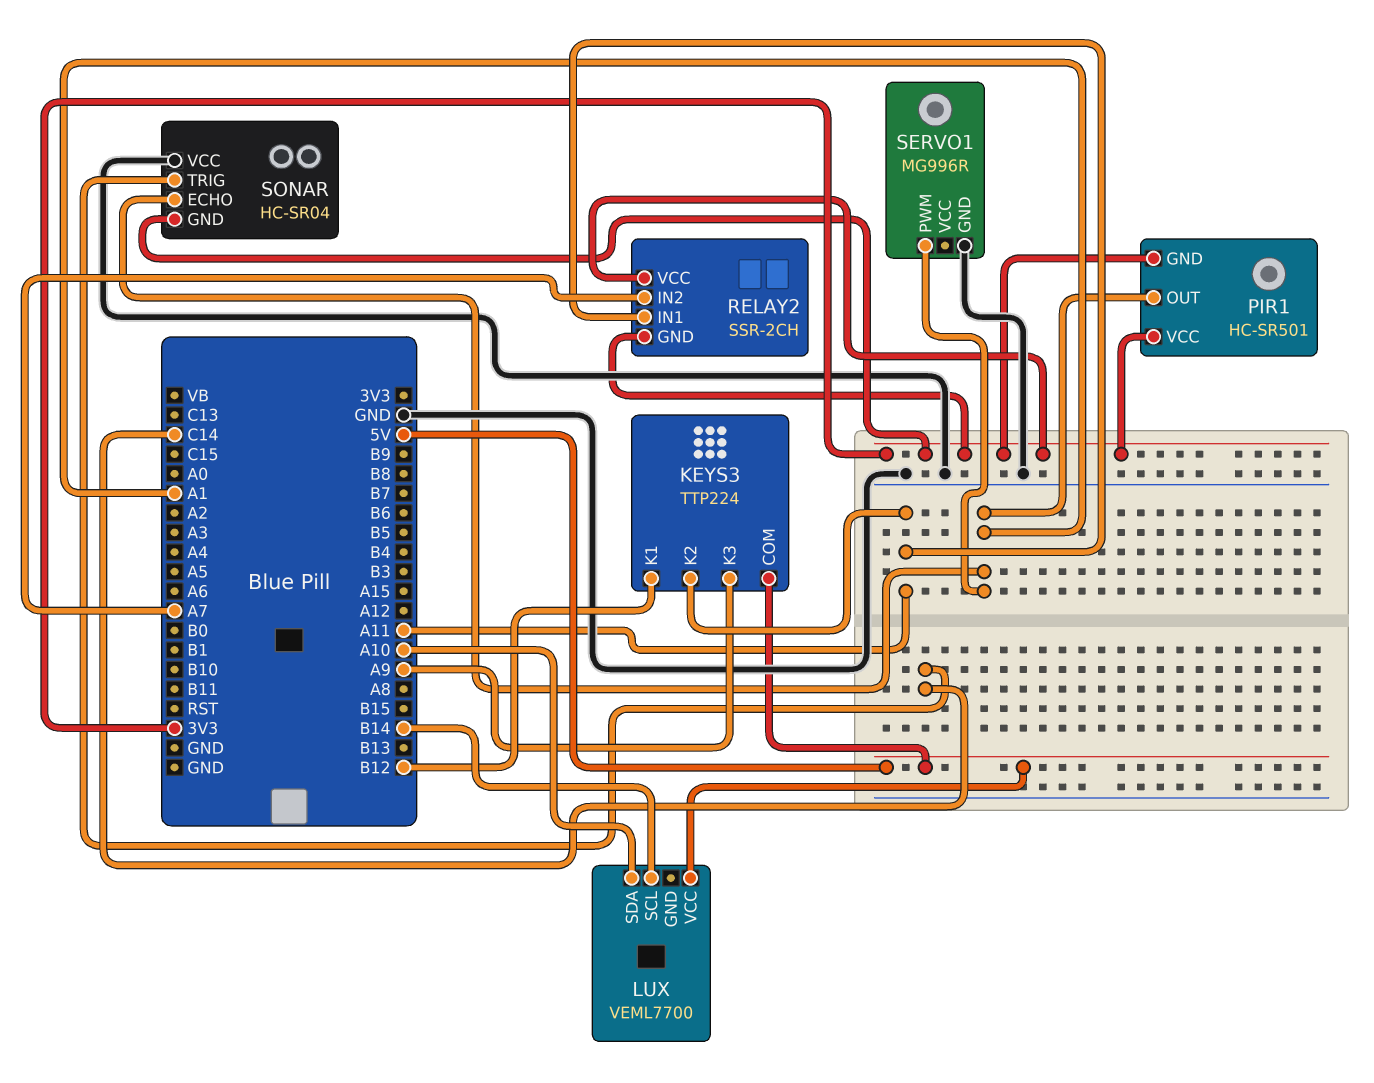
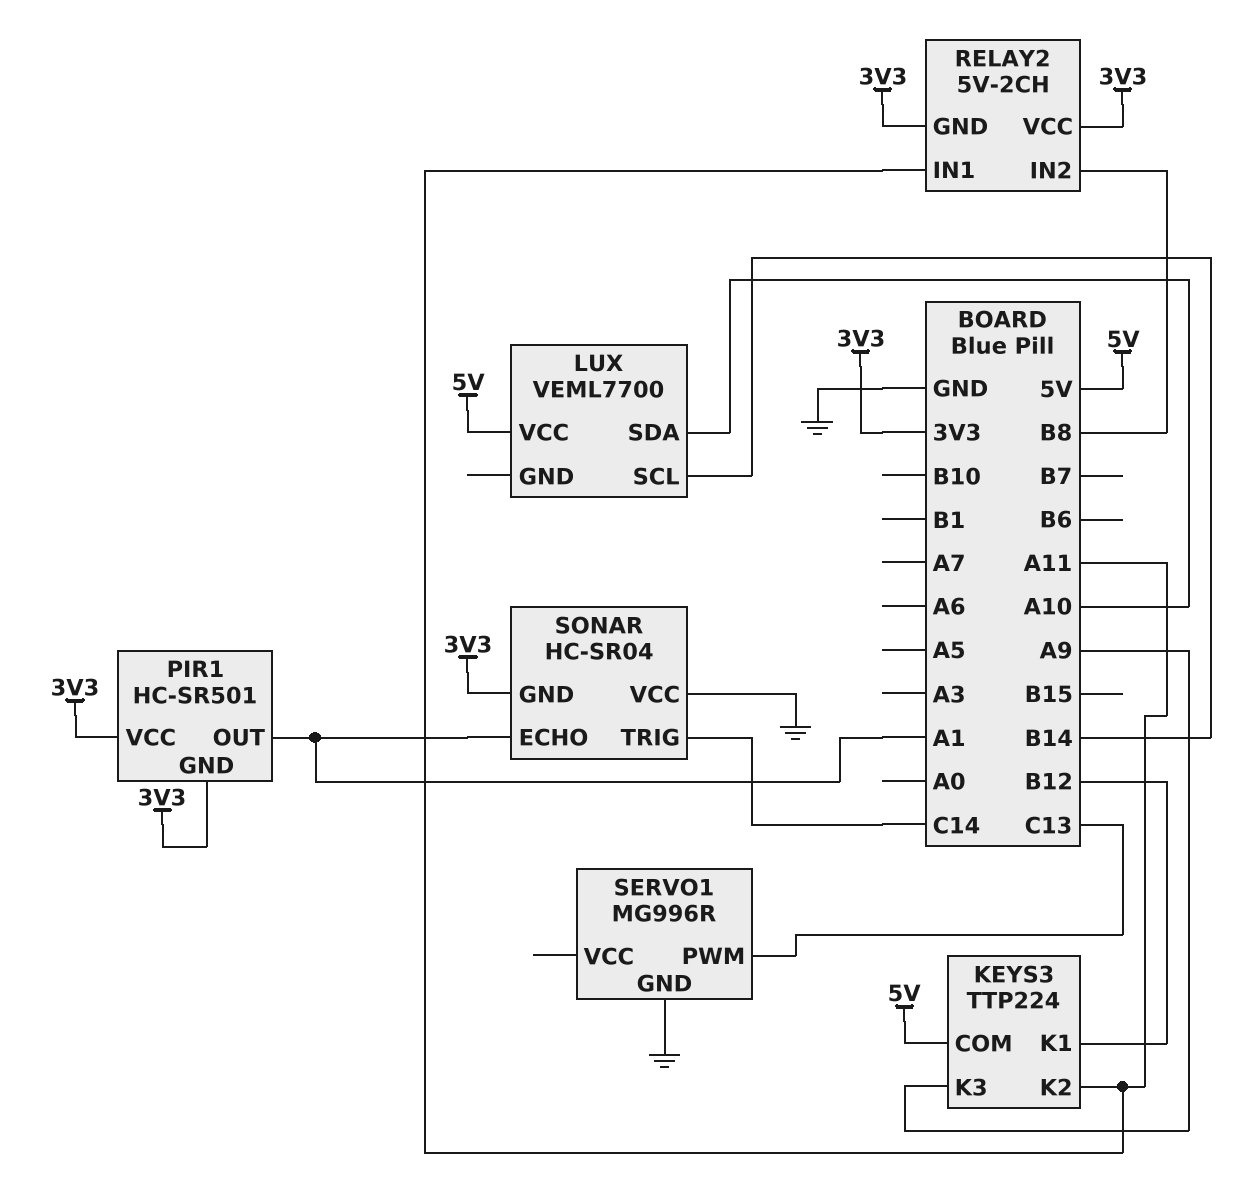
RELAY2: SSR-2CH -> 5V-2CH
RELAY2 pin IN2: A7 -> B8
SERVO1 pin PWM: A1 -> C13

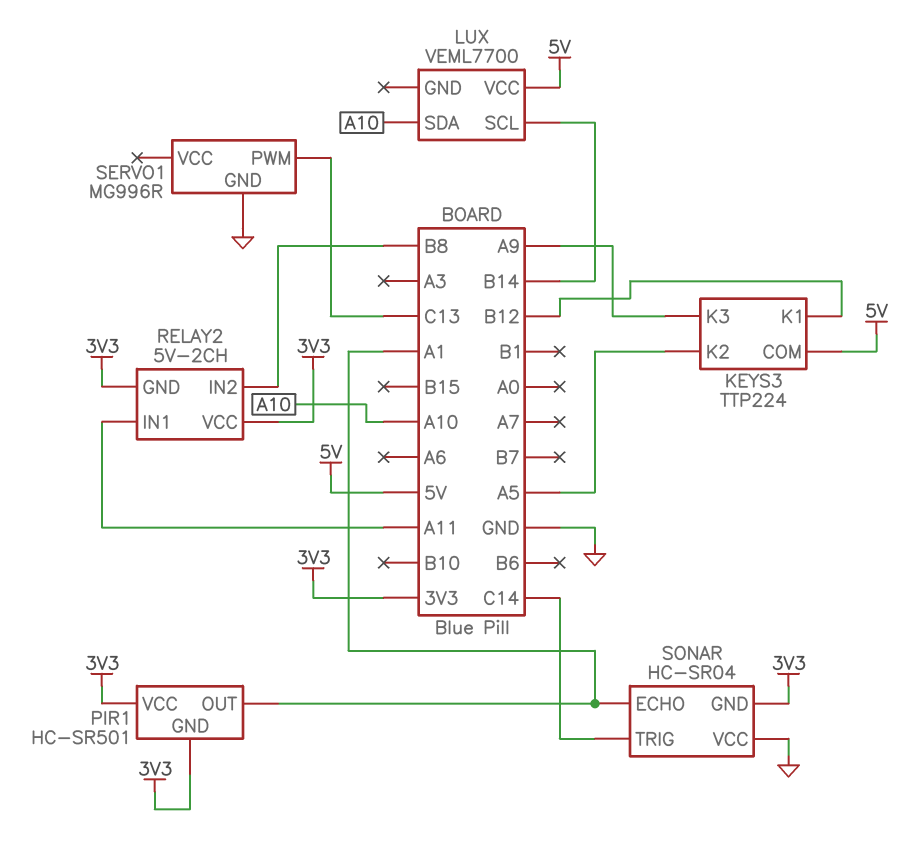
KEYS3 pin K2: A11 -> A5

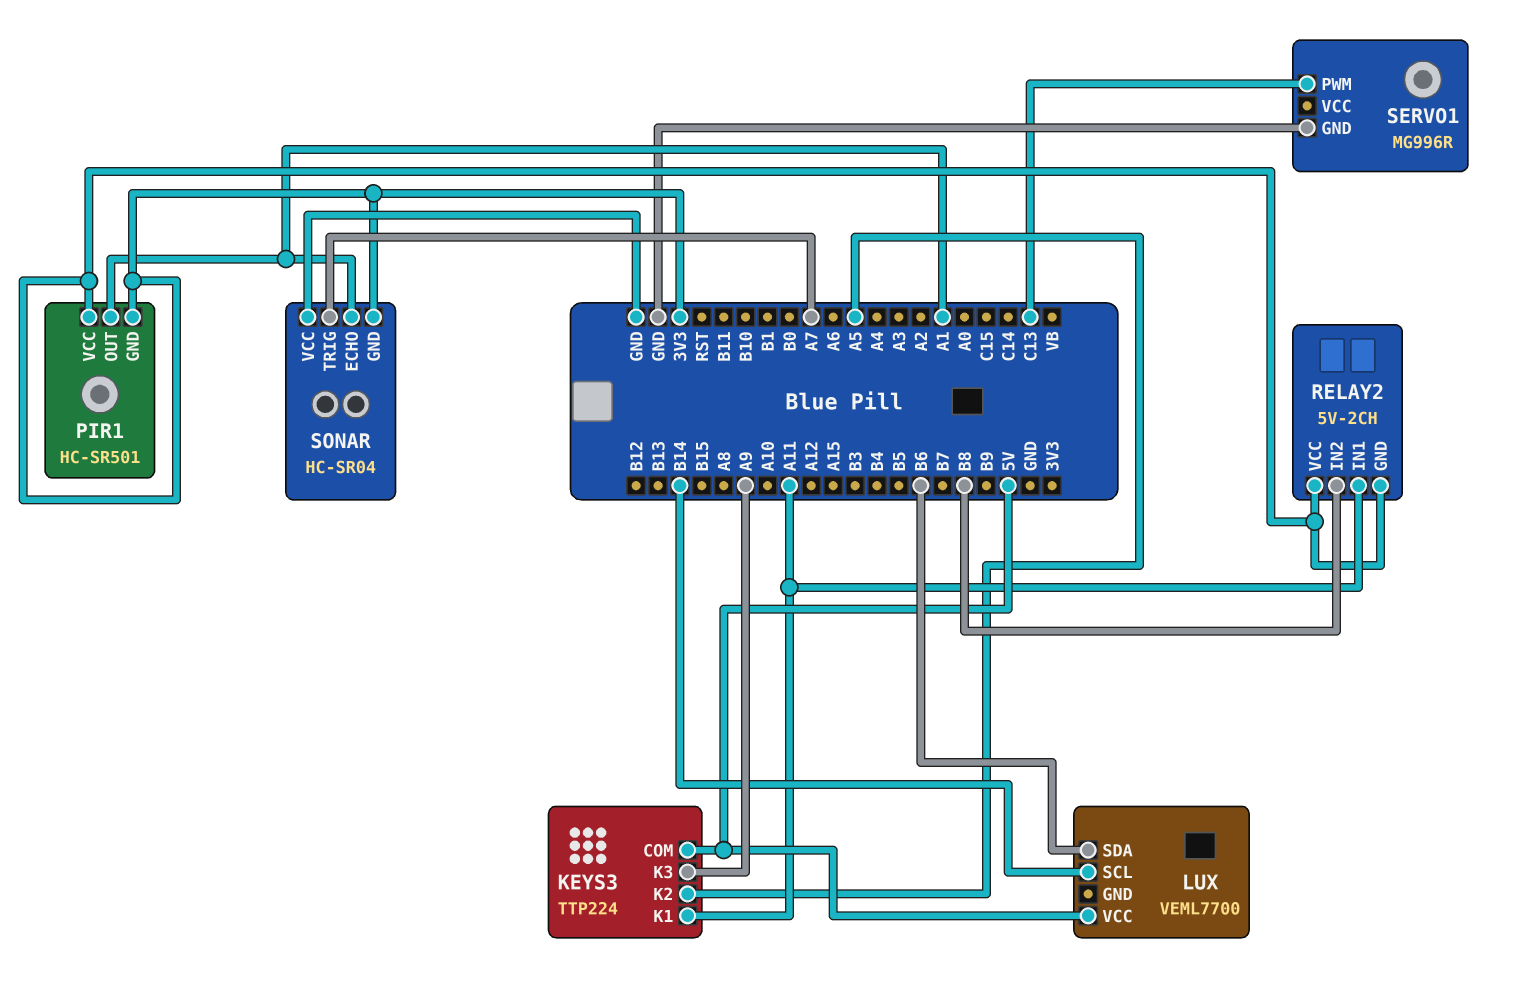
KEYS3 pin K1: B12 -> A11
LUX pin SDA: A10 -> B6
SONAR pin TRIG: C14 -> A7

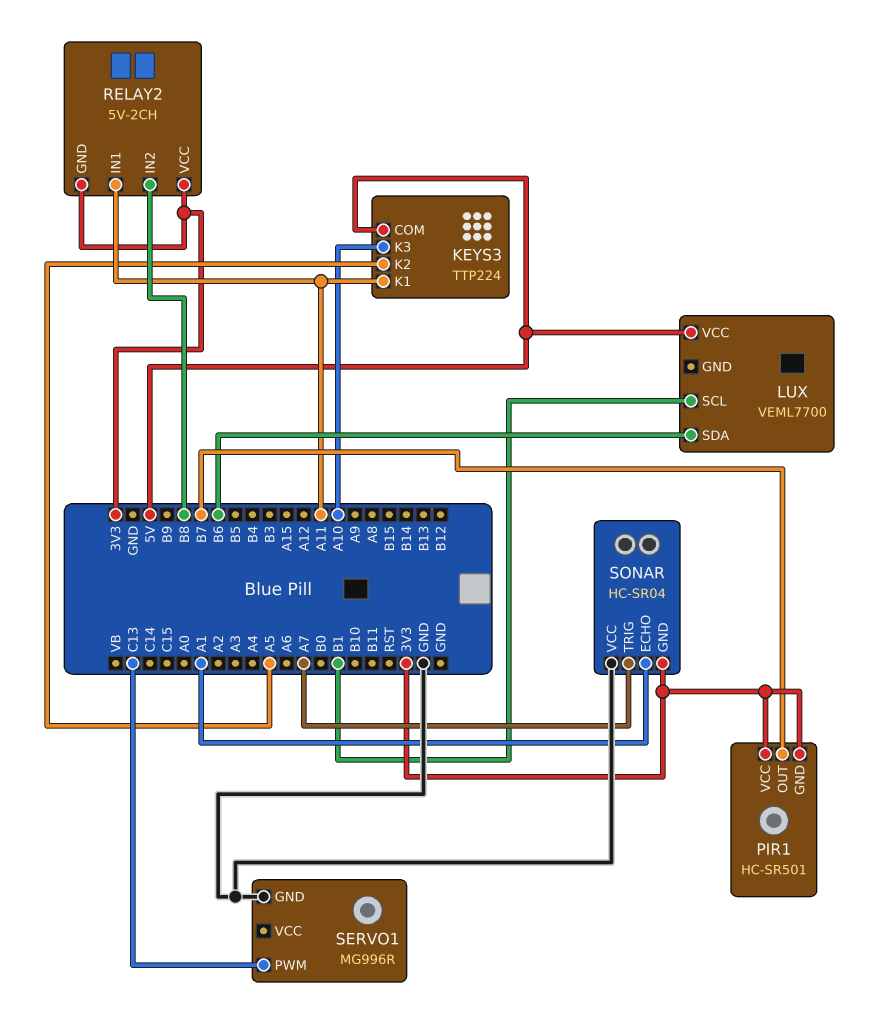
KEYS3 pin K3: A9 -> A10
LUX pin SCL: B14 -> B1
PIR1 pin OUT: A1 -> B7

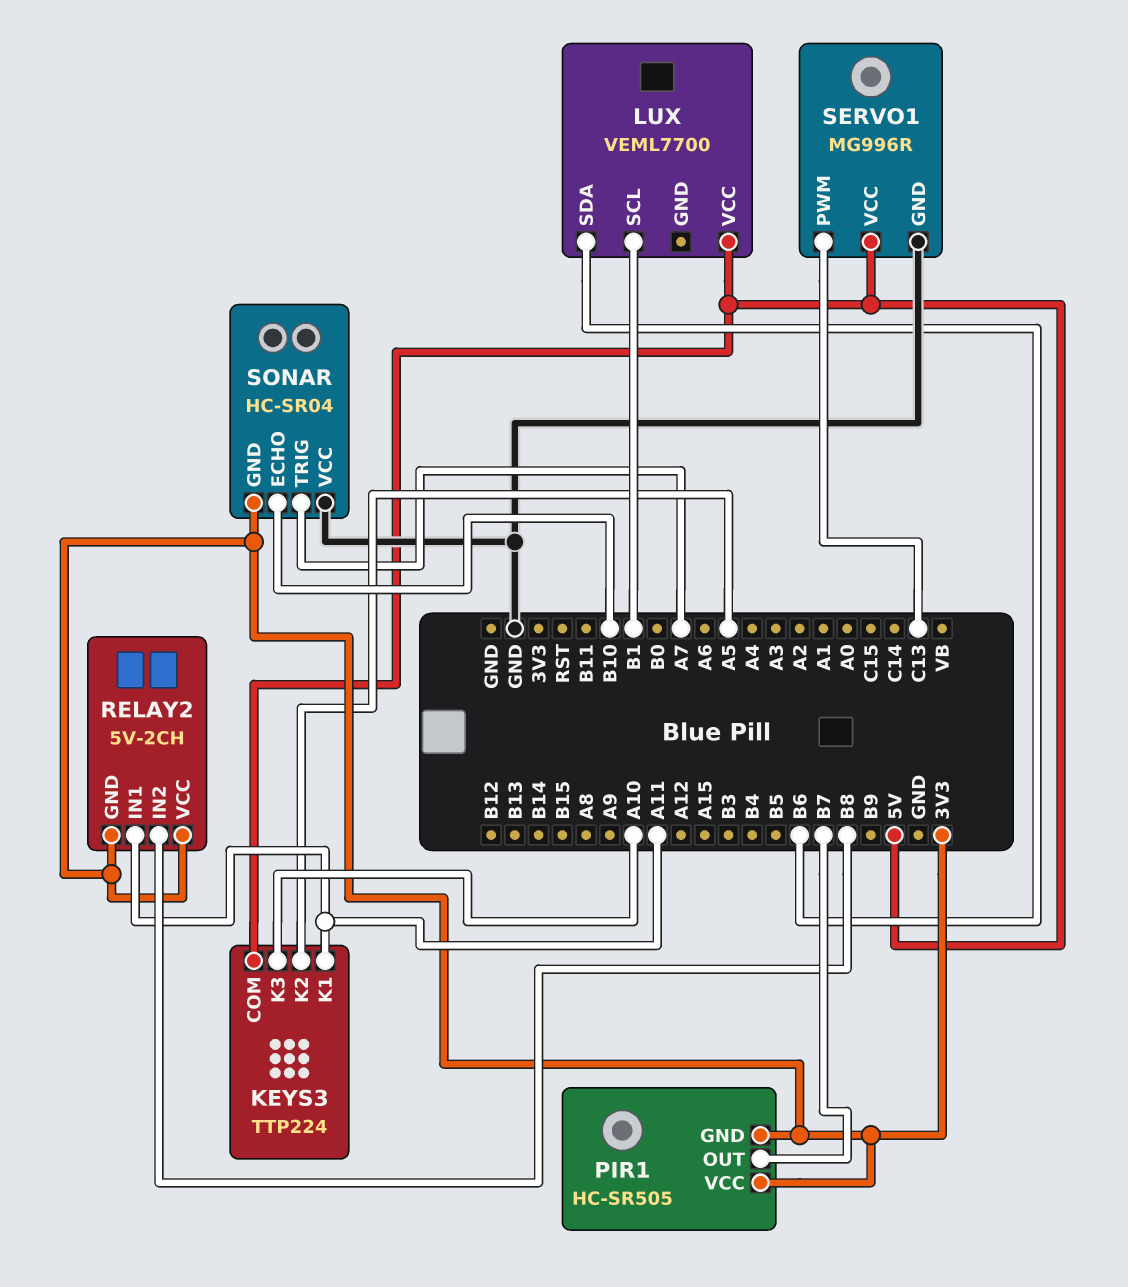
PIR1: HC-SR501 -> HC-SR505
SERVO1 pin VCC: none -> 5V
SONAR pin ECHO: A1 -> B10

